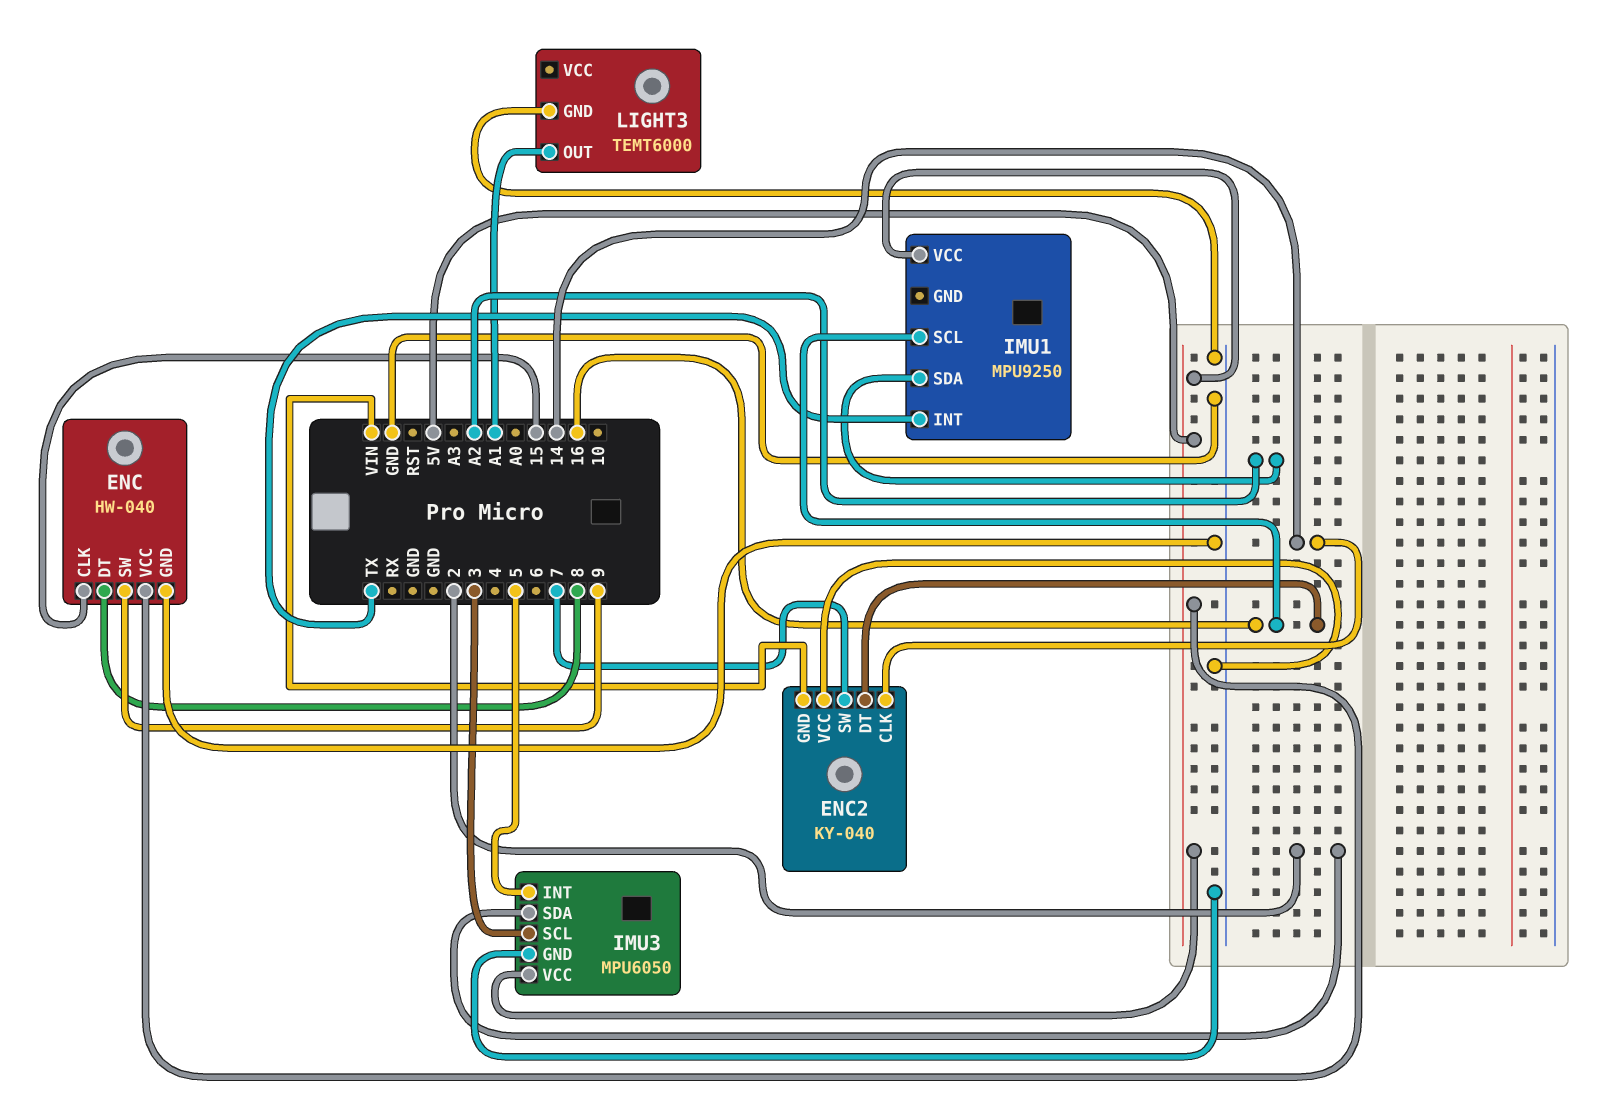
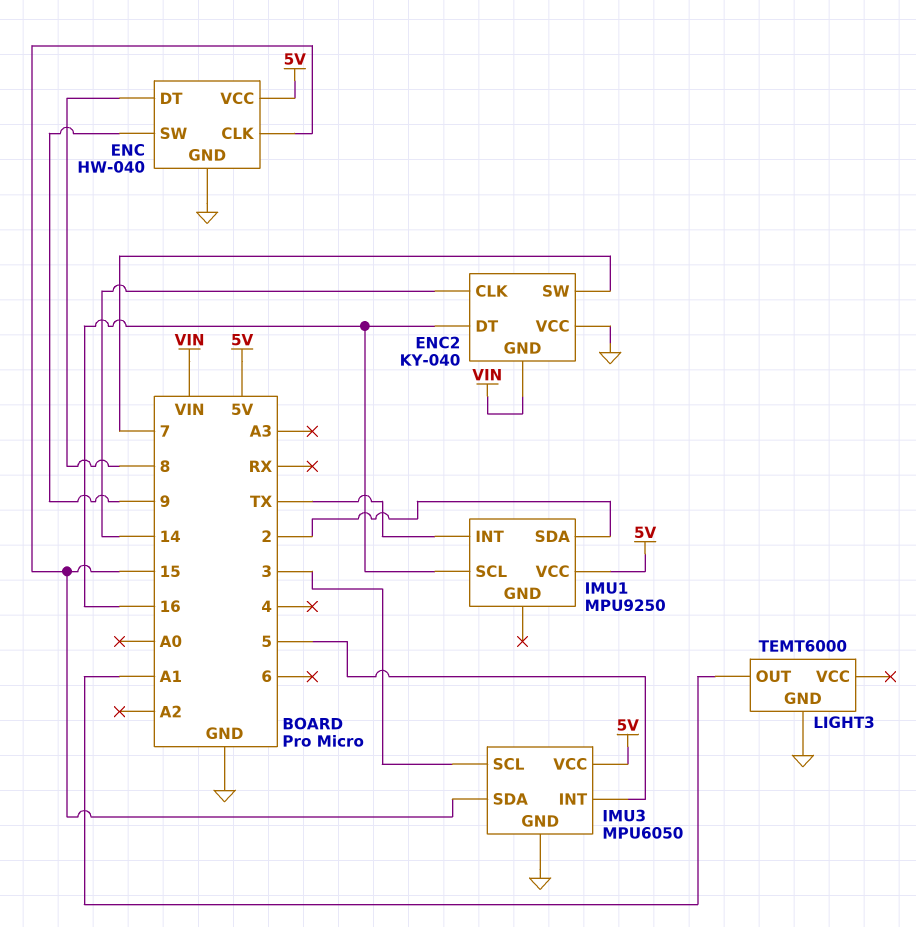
IMU1 pin SDA: A2 -> 2
IMU3 pin SDA: 2 -> 15

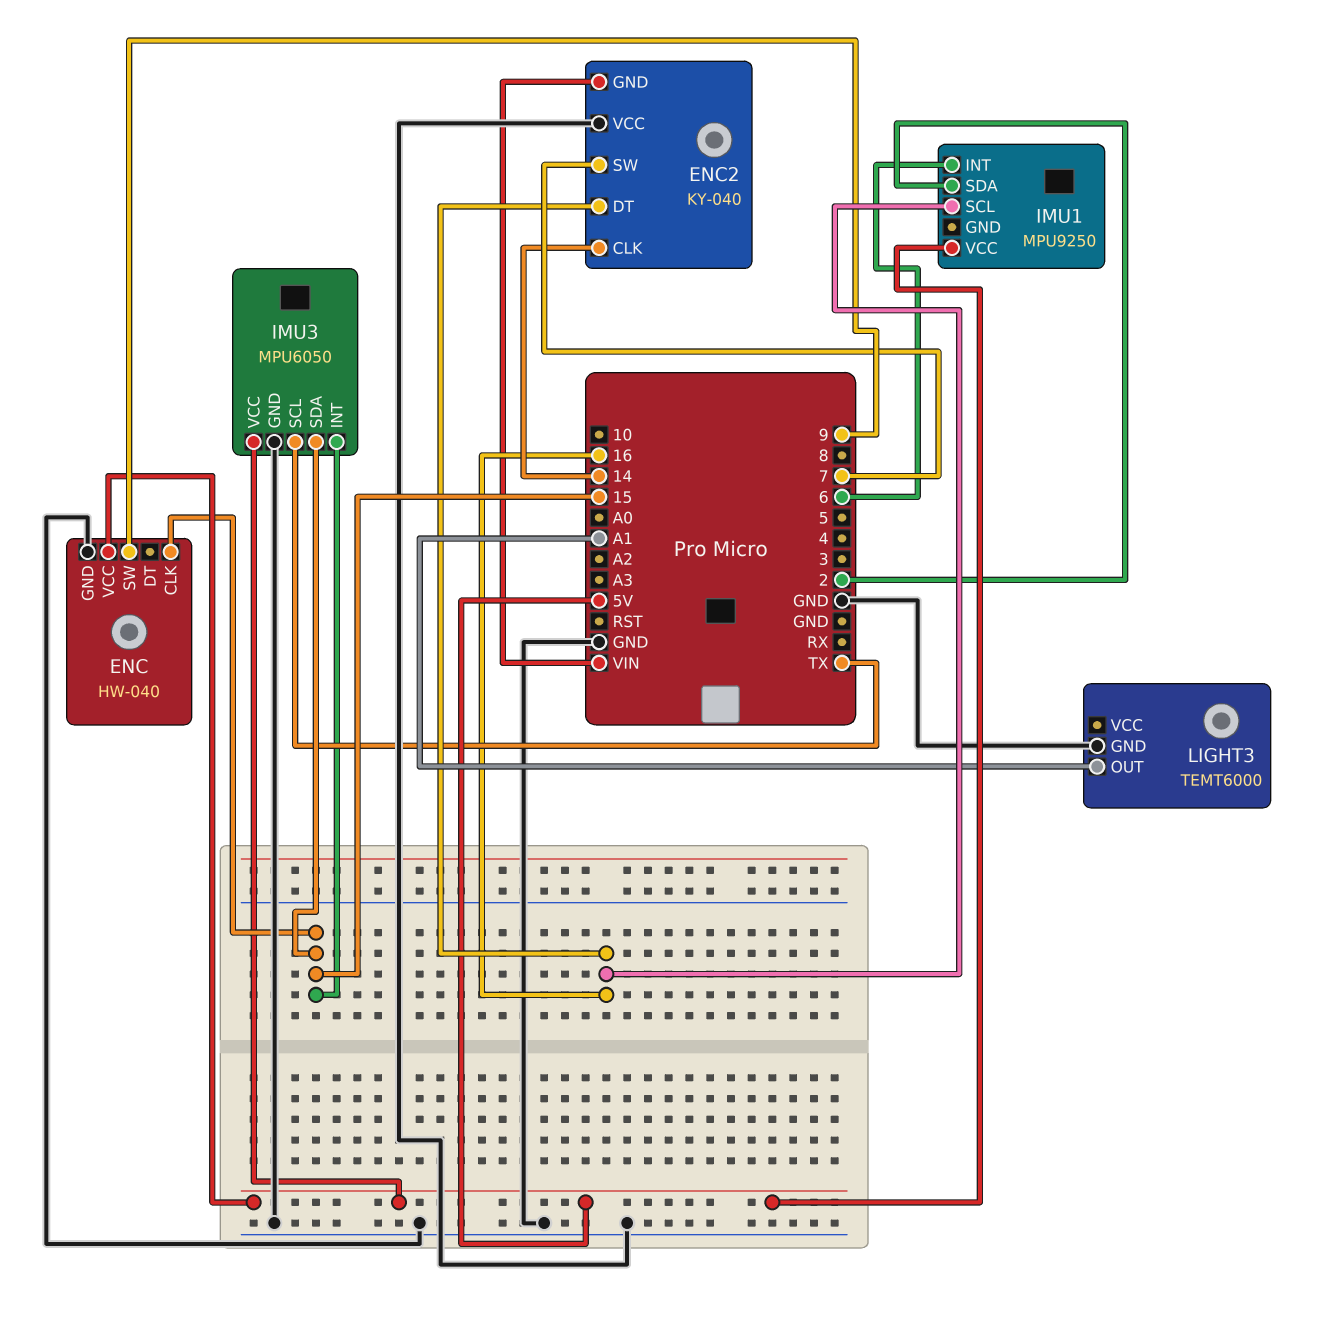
ENC pin DT: 8 -> none
IMU1 pin INT: TX -> 6
IMU3 pin INT: 5 -> 15
IMU3 pin SCL: 3 -> TX

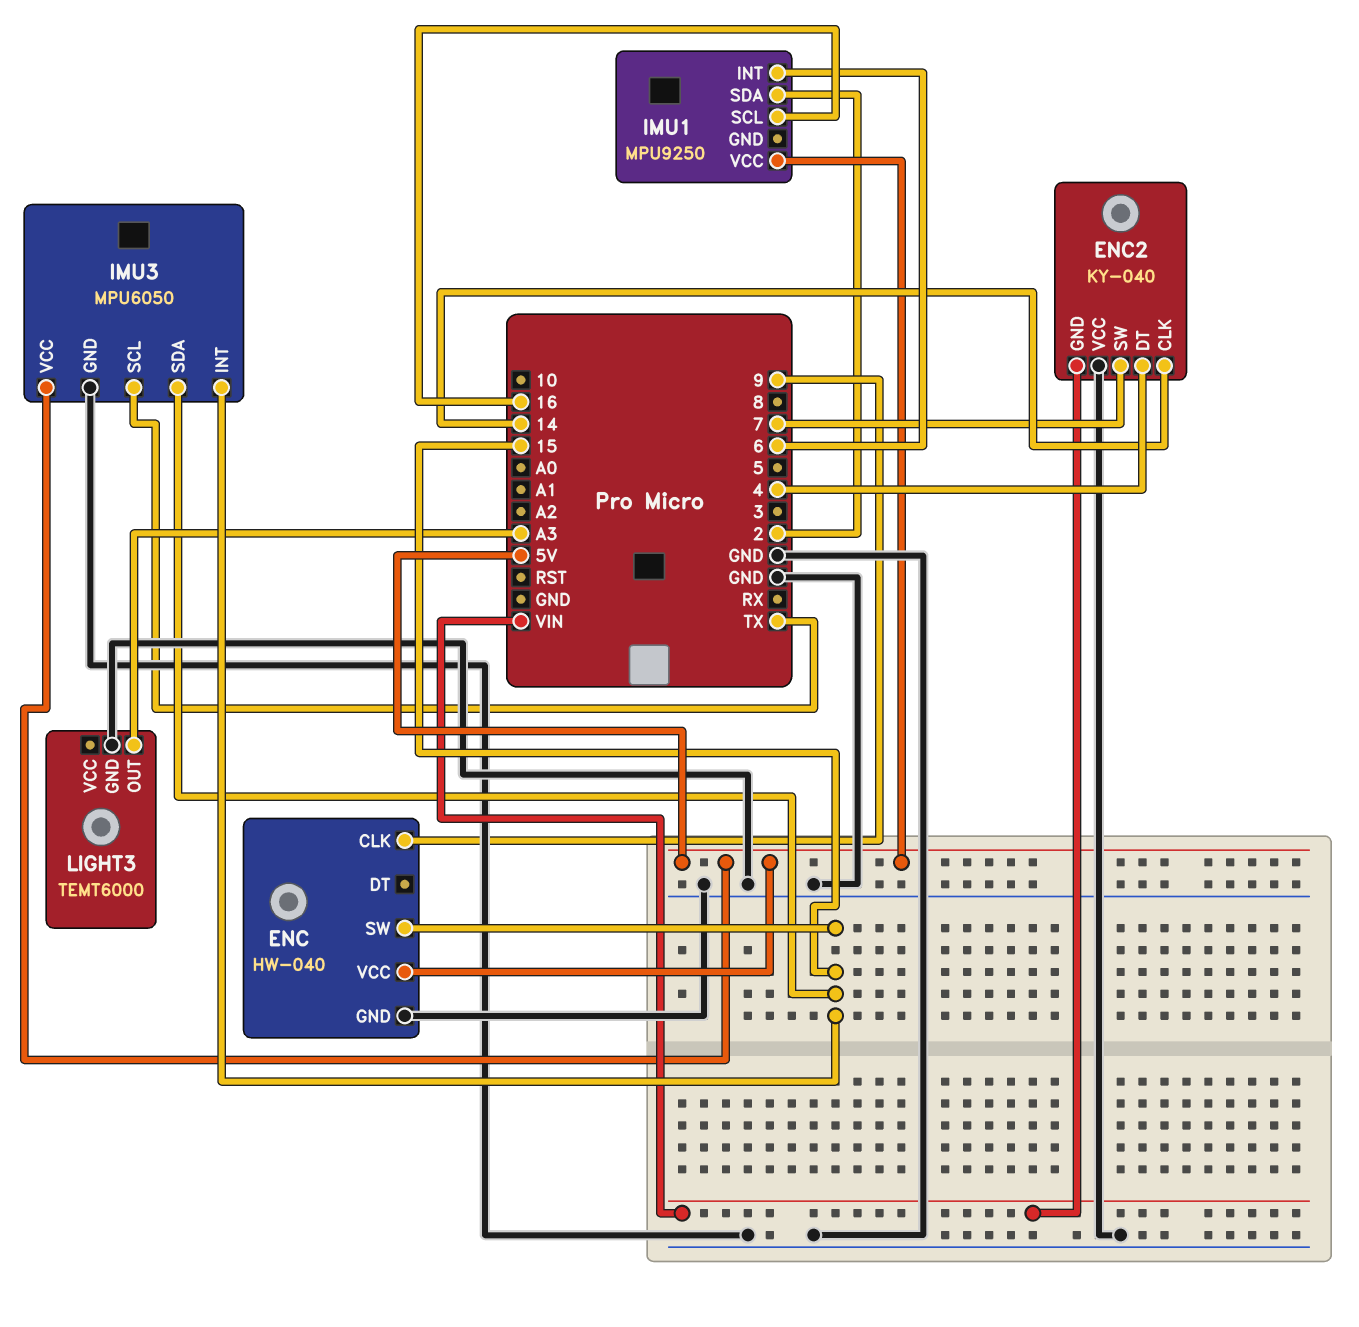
ENC pin CLK: 15 -> 9
ENC pin SW: 9 -> 15
ENC2 pin DT: 16 -> 4
LIGHT3 pin OUT: A1 -> A3

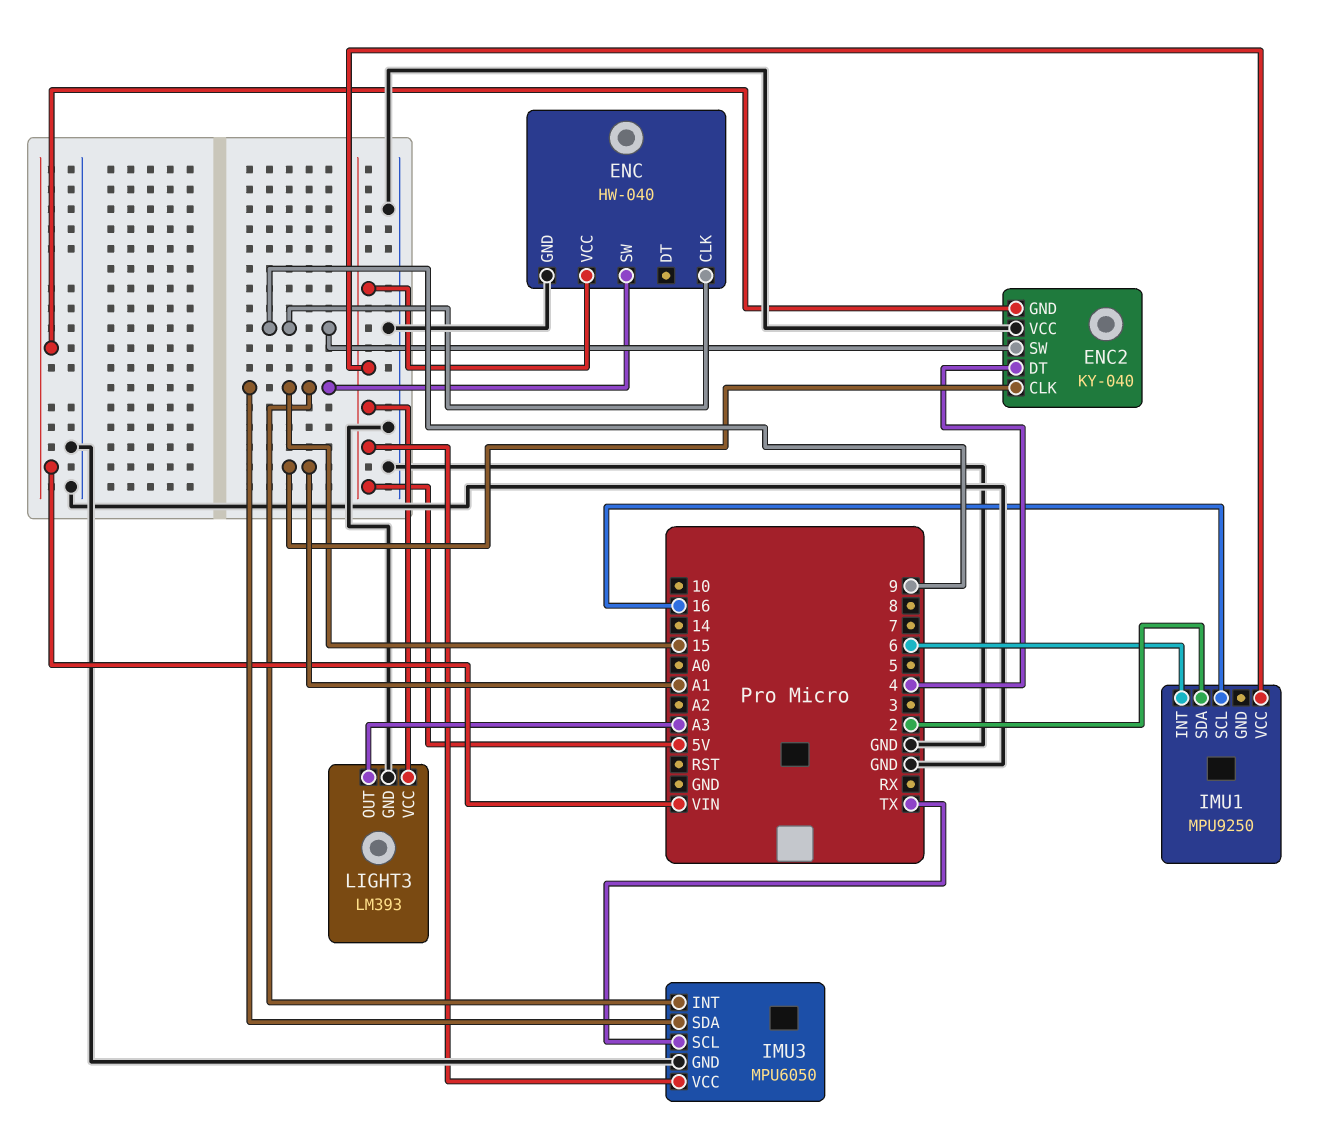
ENC2 pin CLK: 14 -> A1
ENC2 pin SW: 7 -> 9
LIGHT3: TEMT6000 -> LM393
LIGHT3 pin VCC: none -> 5V

